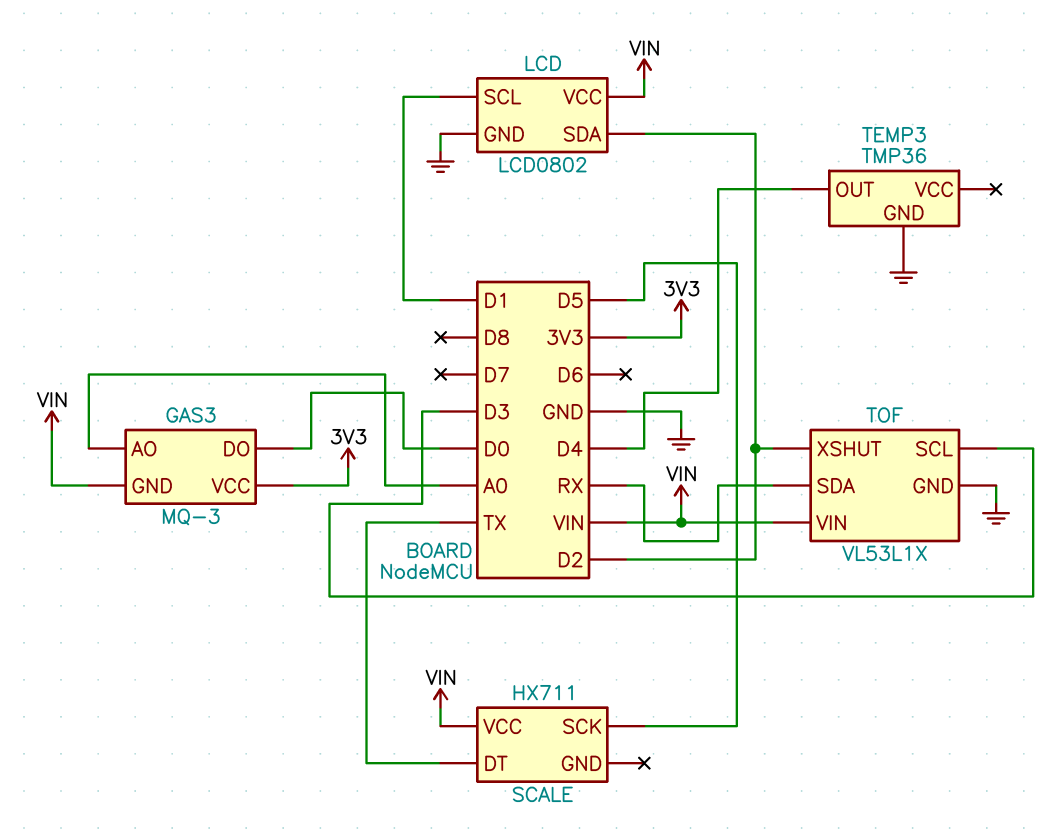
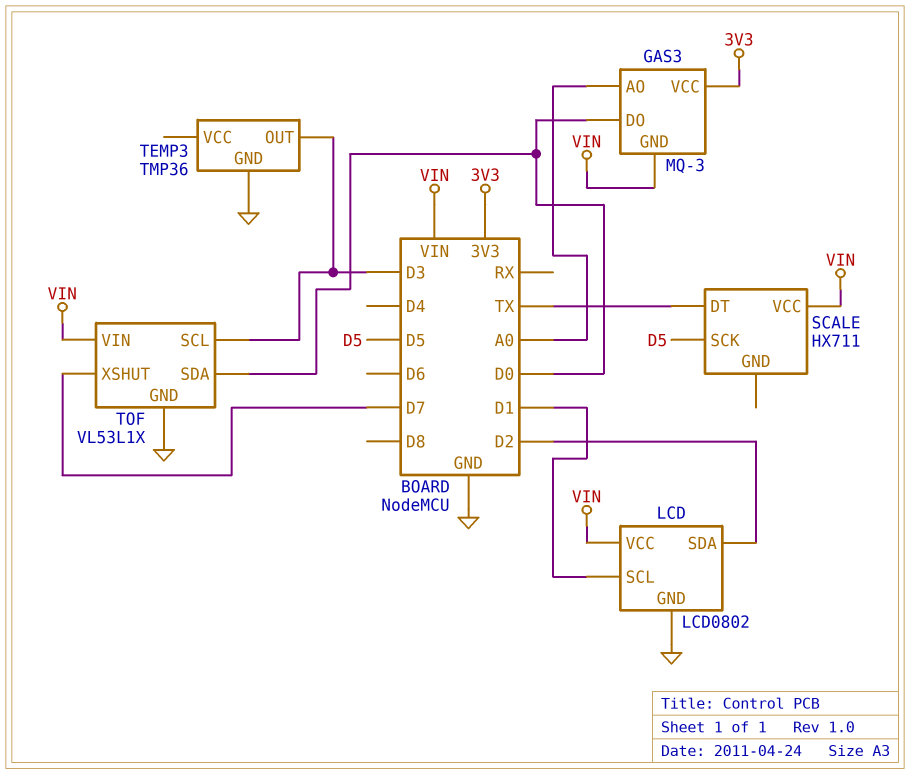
TEMP3 pin OUT: D4 -> D3
TOF pin SDA: RX -> D0
TOF pin XSHUT: D2 -> D7

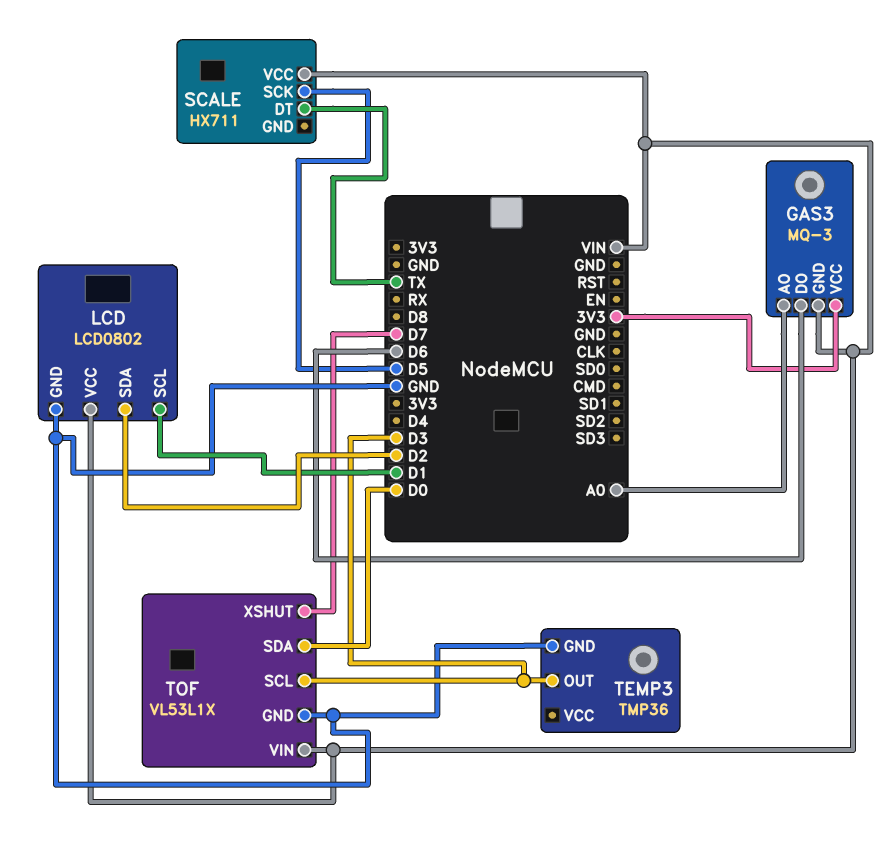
GAS3 pin DO: D0 -> D6

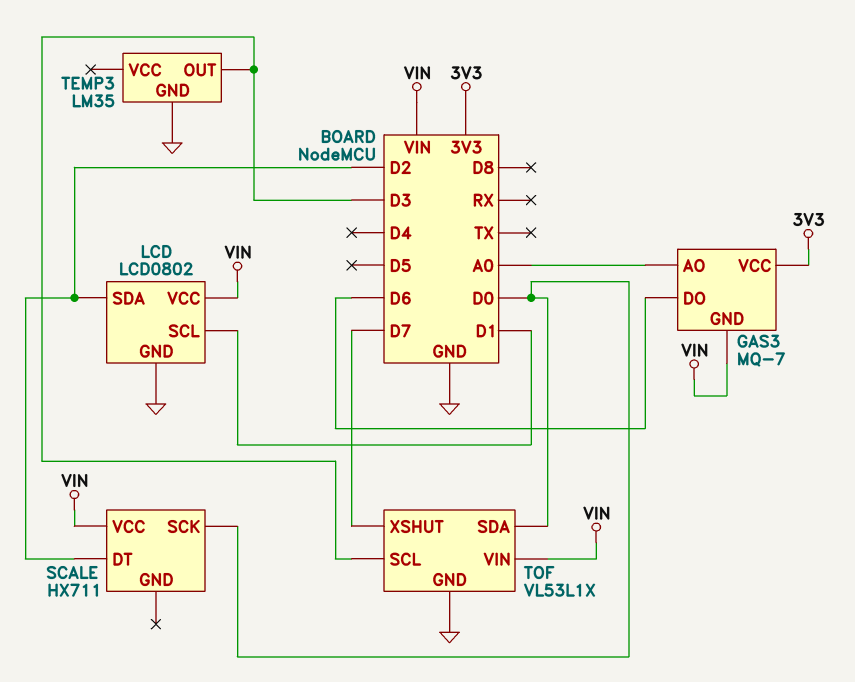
GAS3: MQ-3 -> MQ-7
SCALE pin DT: TX -> D2
SCALE pin SCK: D5 -> D0
TEMP3: TMP36 -> LM35

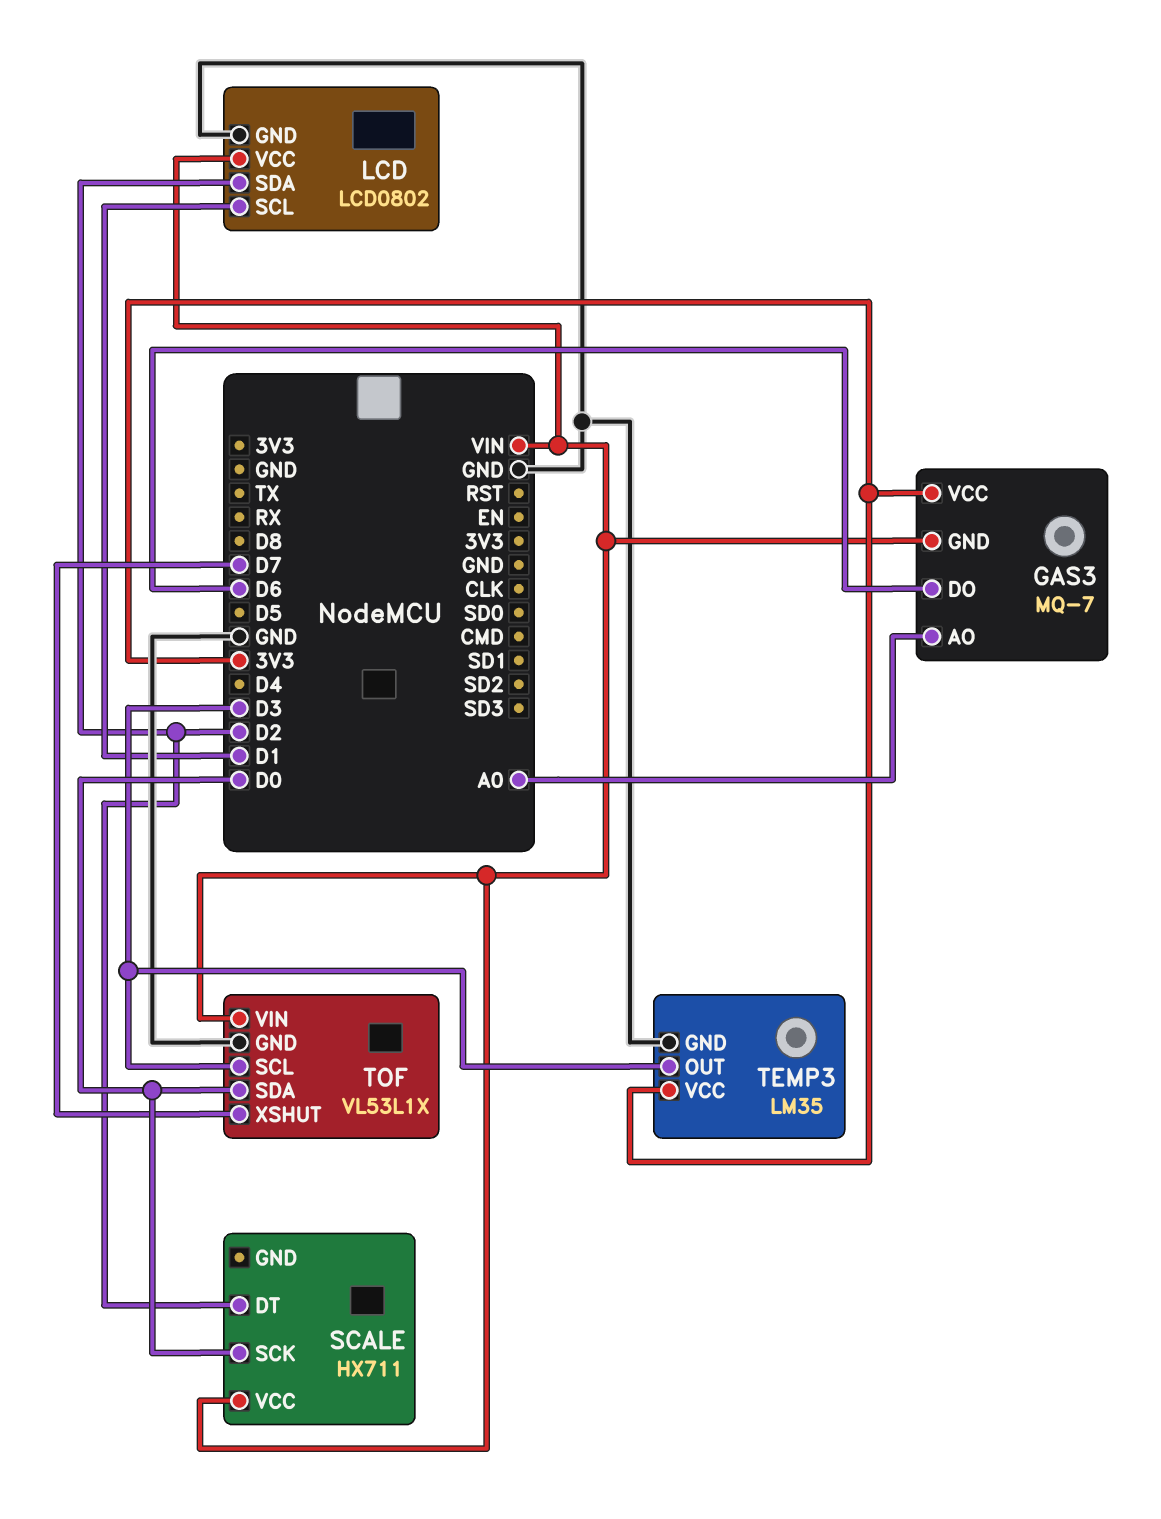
TEMP3 pin VCC: none -> 3V3

